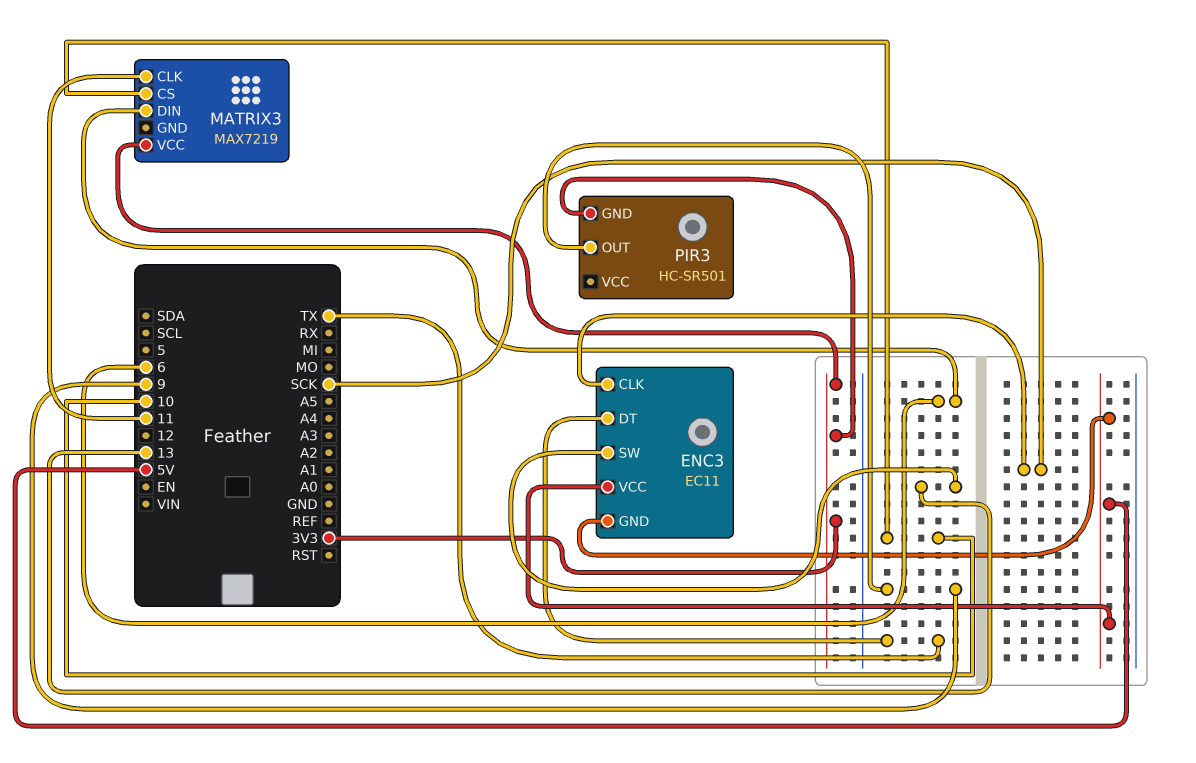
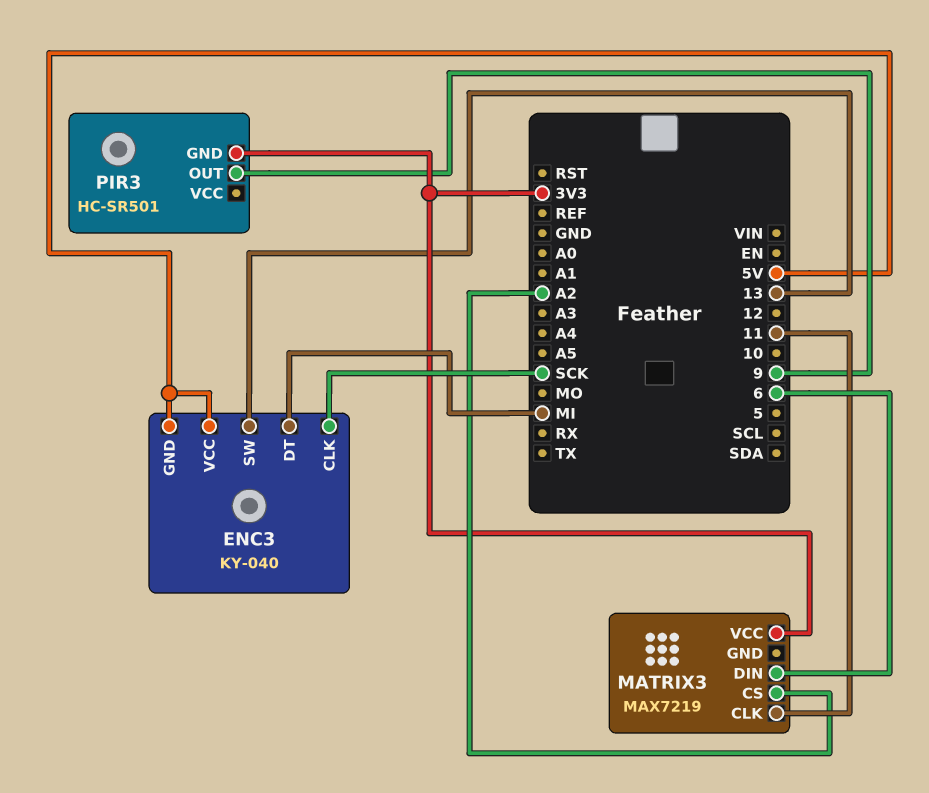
ENC3: EC11 -> KY-040
ENC3 pin DT: TX -> MI
MATRIX3 pin CS: 10 -> A2

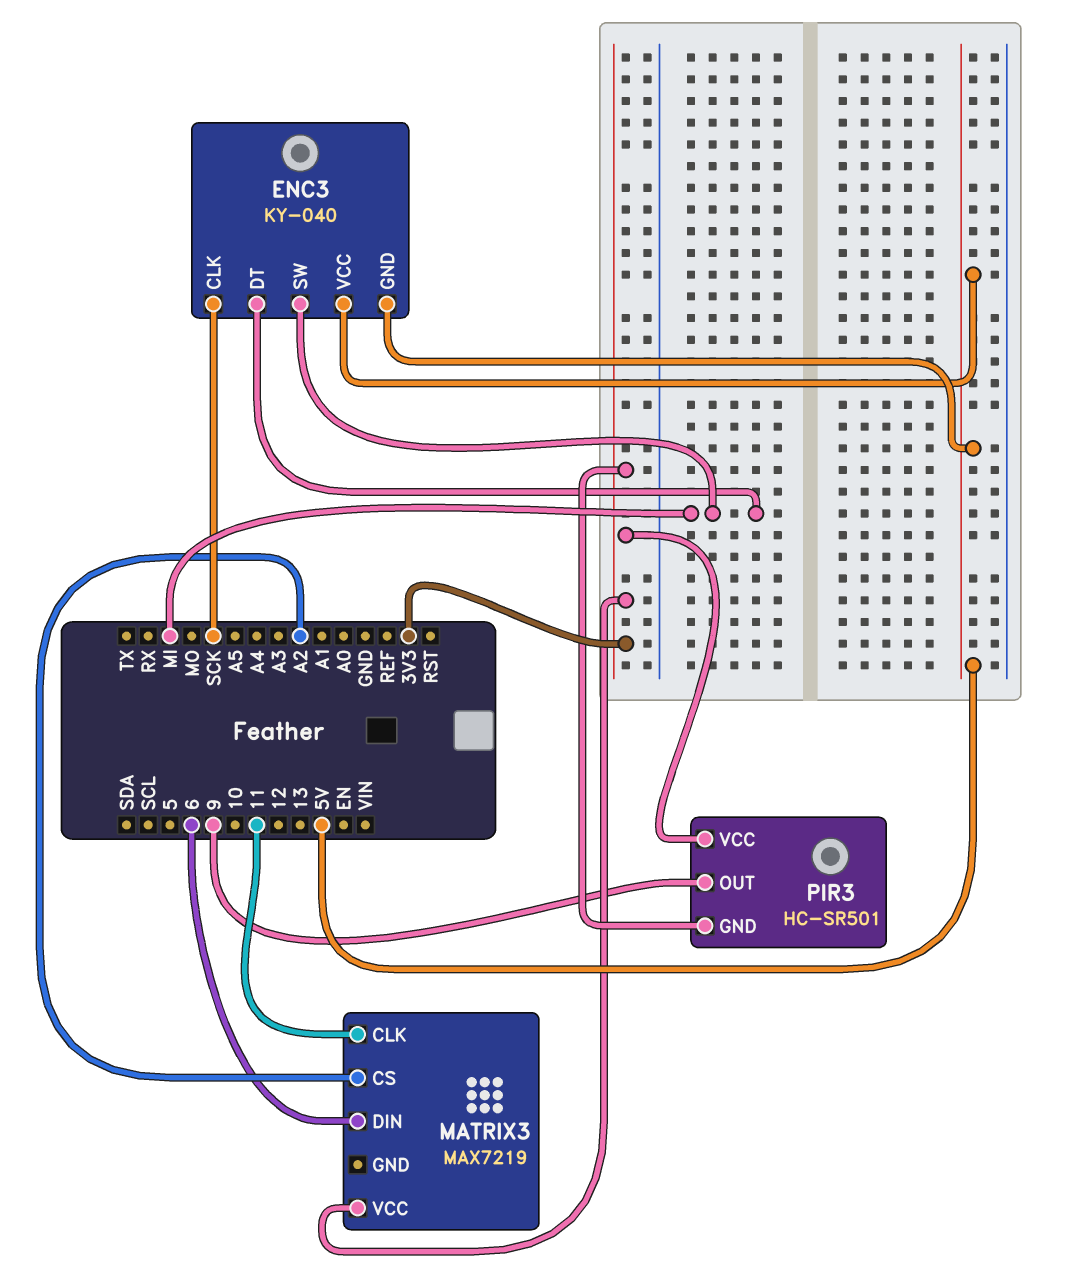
ENC3 pin SW: 13 -> MI
PIR3 pin VCC: none -> 3V3

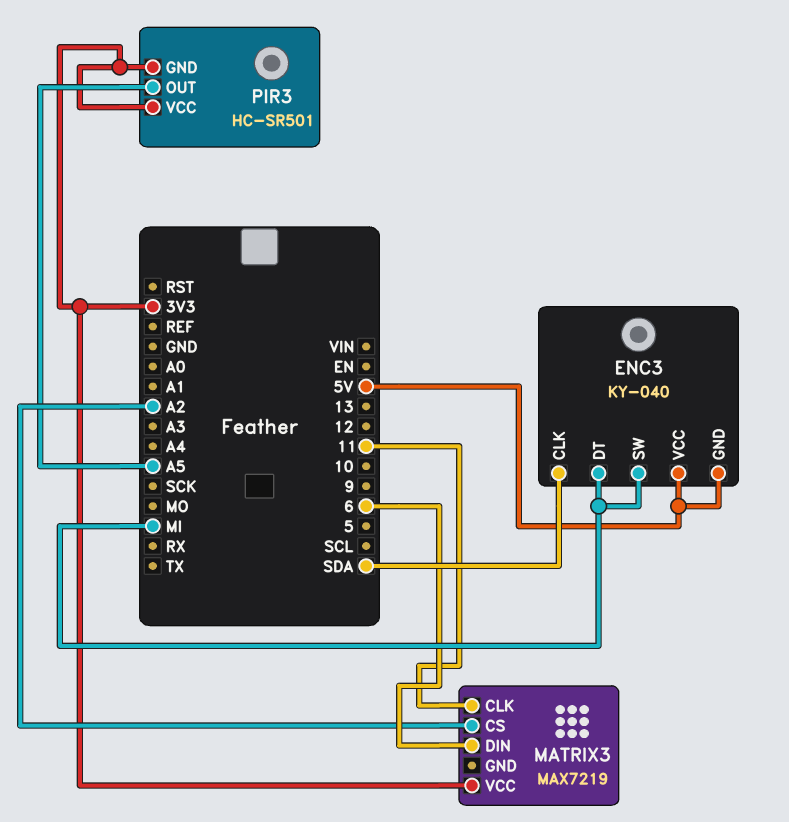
ENC3 pin CLK: SCK -> SDA
PIR3 pin OUT: 9 -> A5

